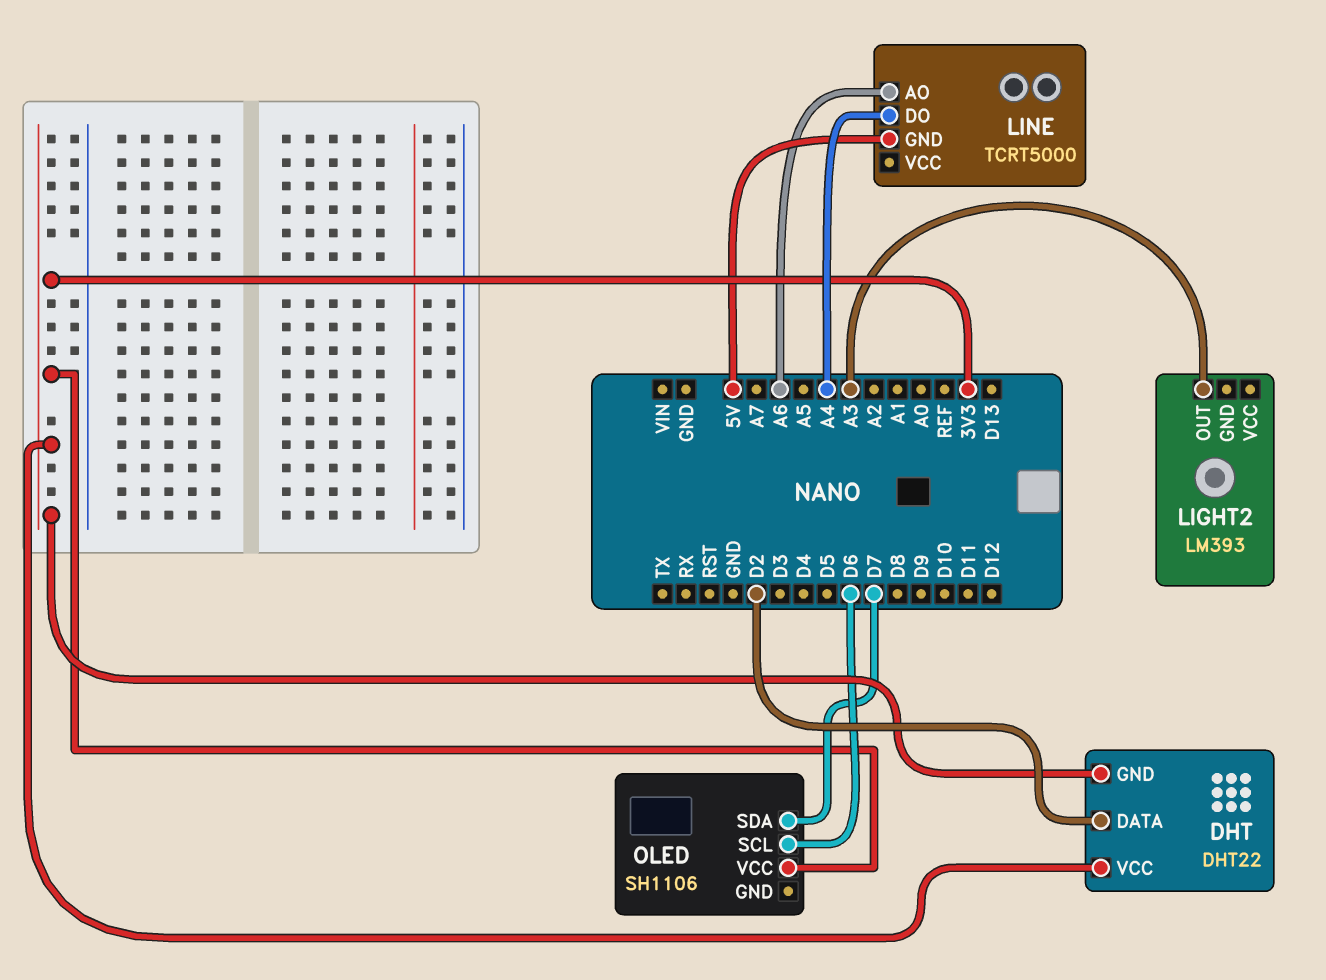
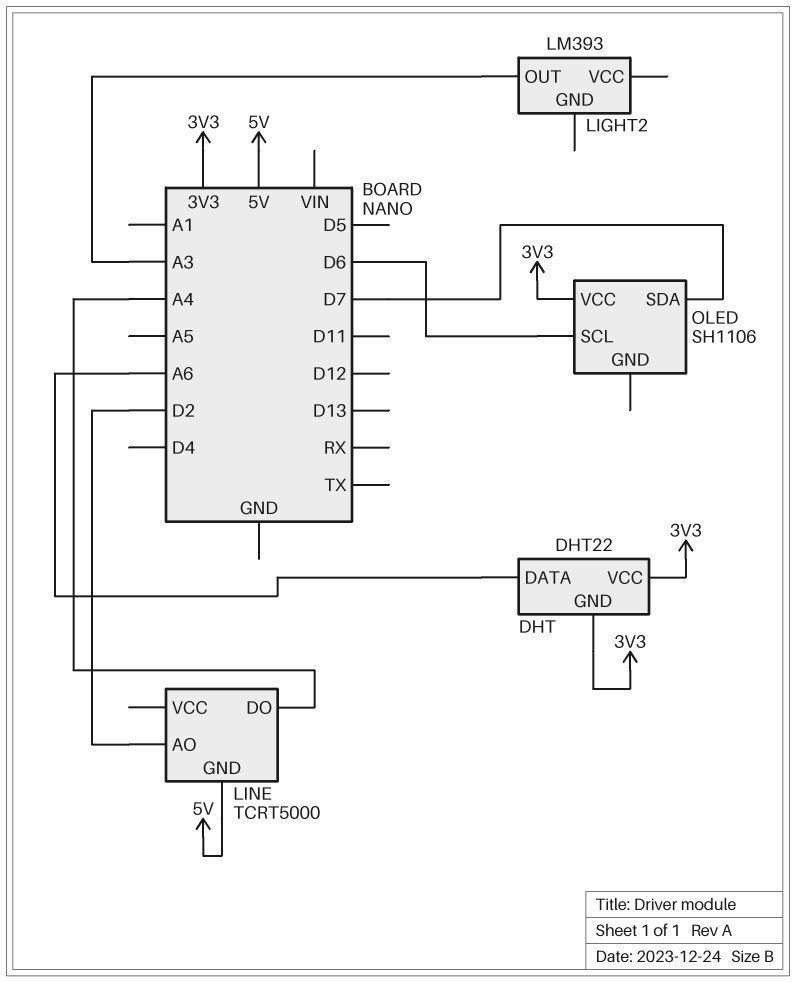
DHT pin DATA: D2 -> A6
LINE pin AO: A6 -> D2

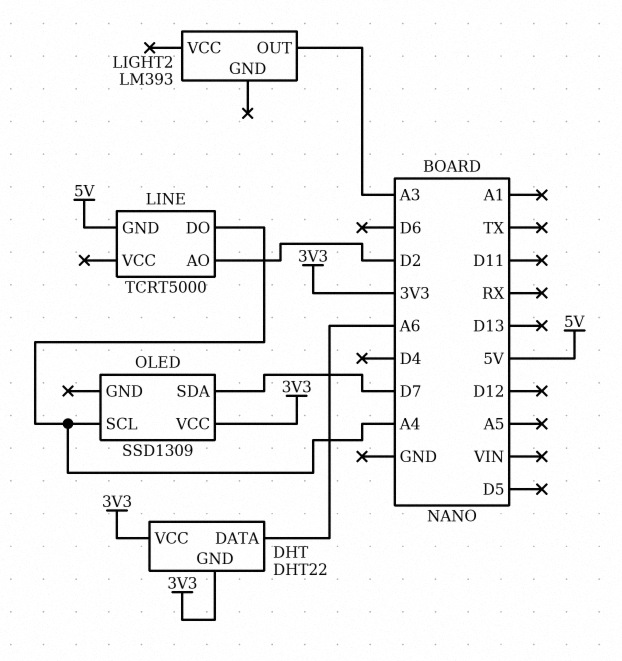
OLED: SH1106 -> SSD1309
OLED pin SCL: D6 -> A4

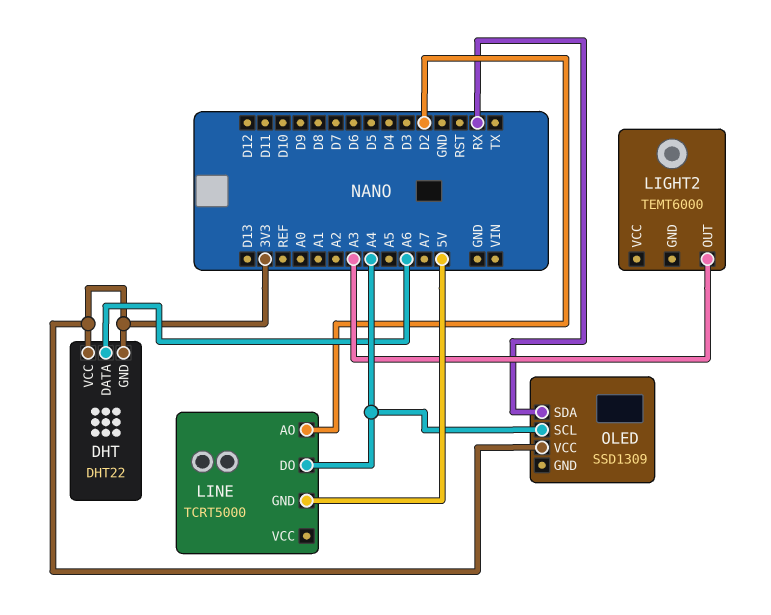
LIGHT2: LM393 -> TEMT6000
OLED pin SDA: D7 -> RX

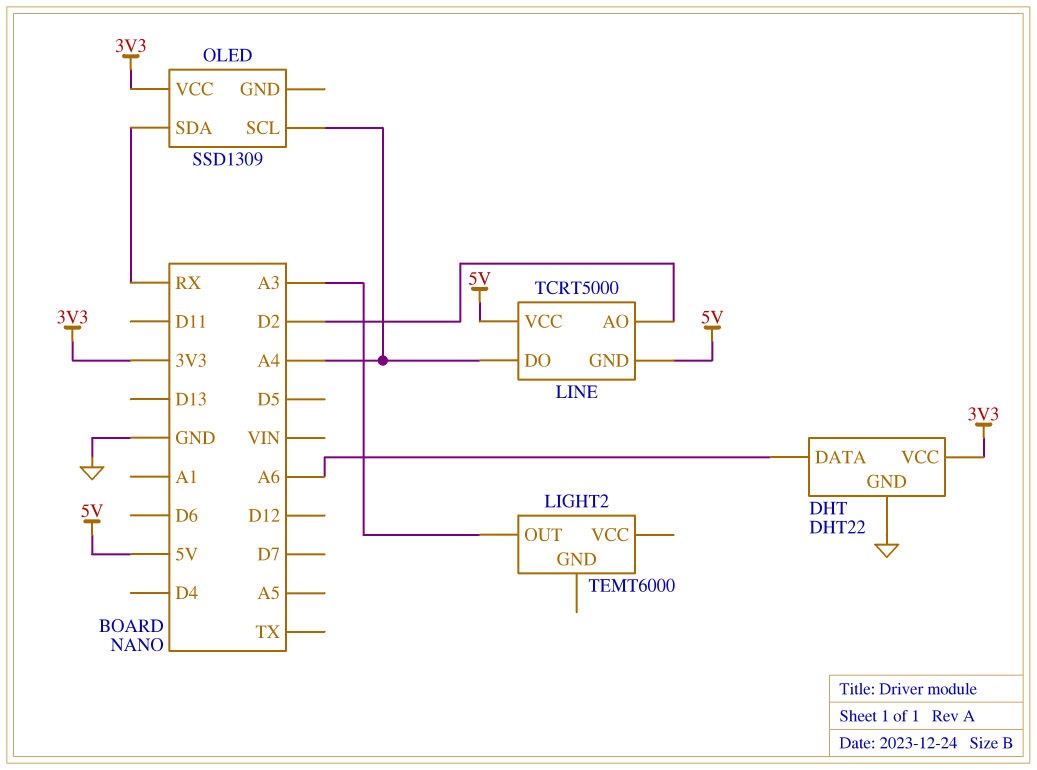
DHT pin GND: 3V3 -> GND
LINE pin VCC: none -> 5V

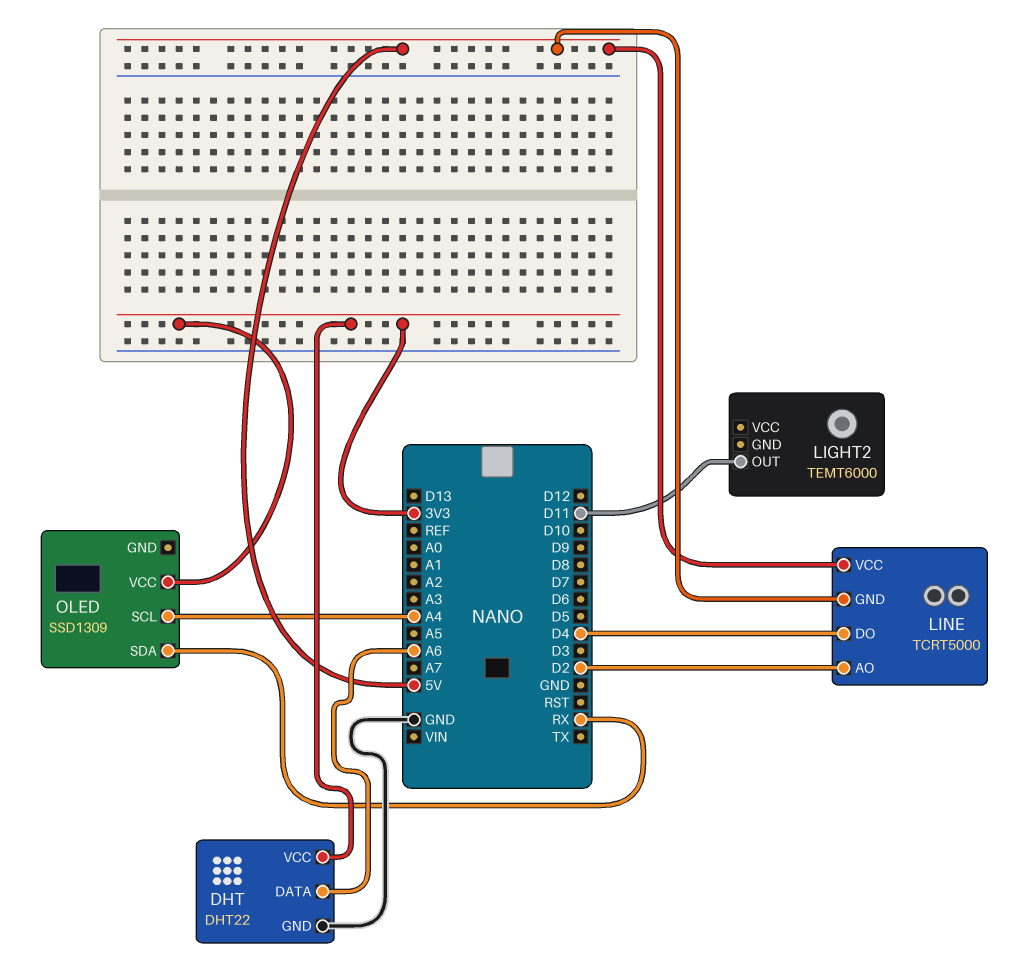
LIGHT2 pin OUT: A3 -> D11
LINE pin DO: A4 -> D4

